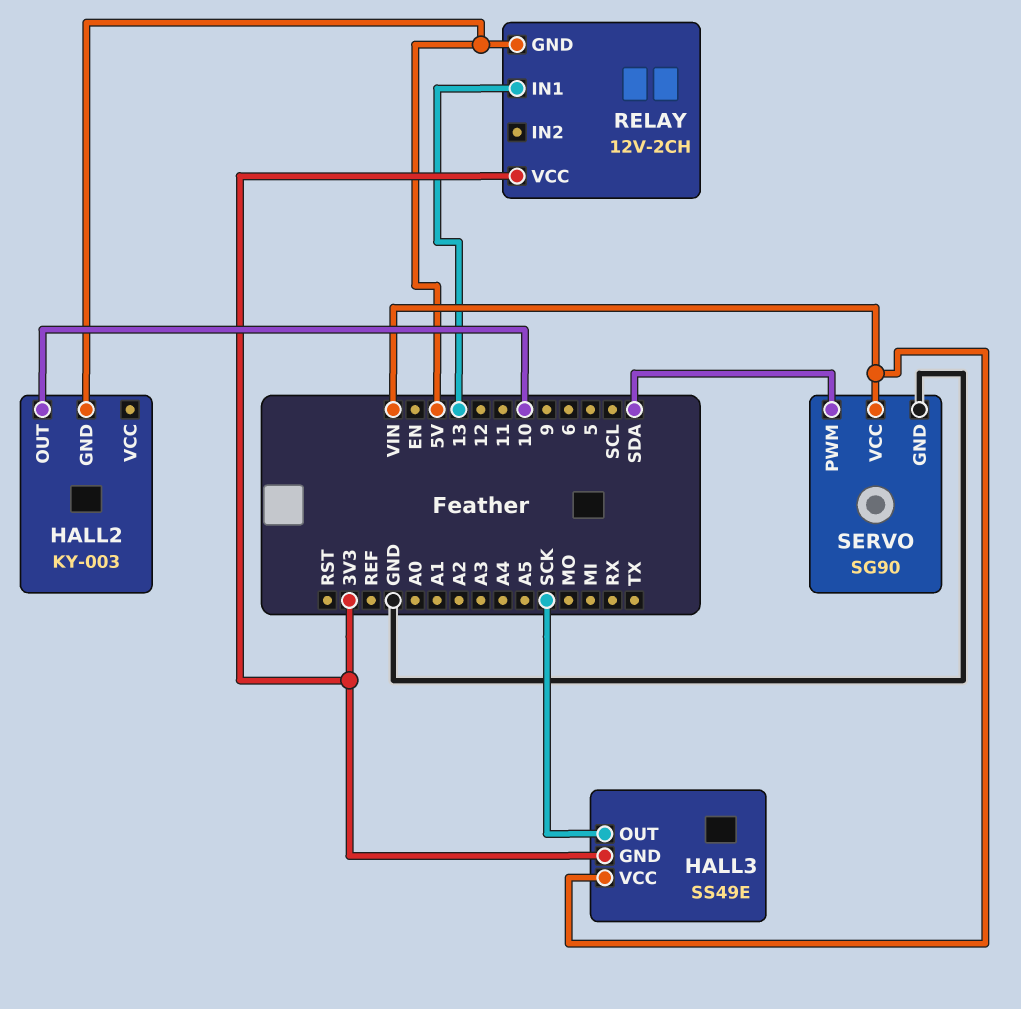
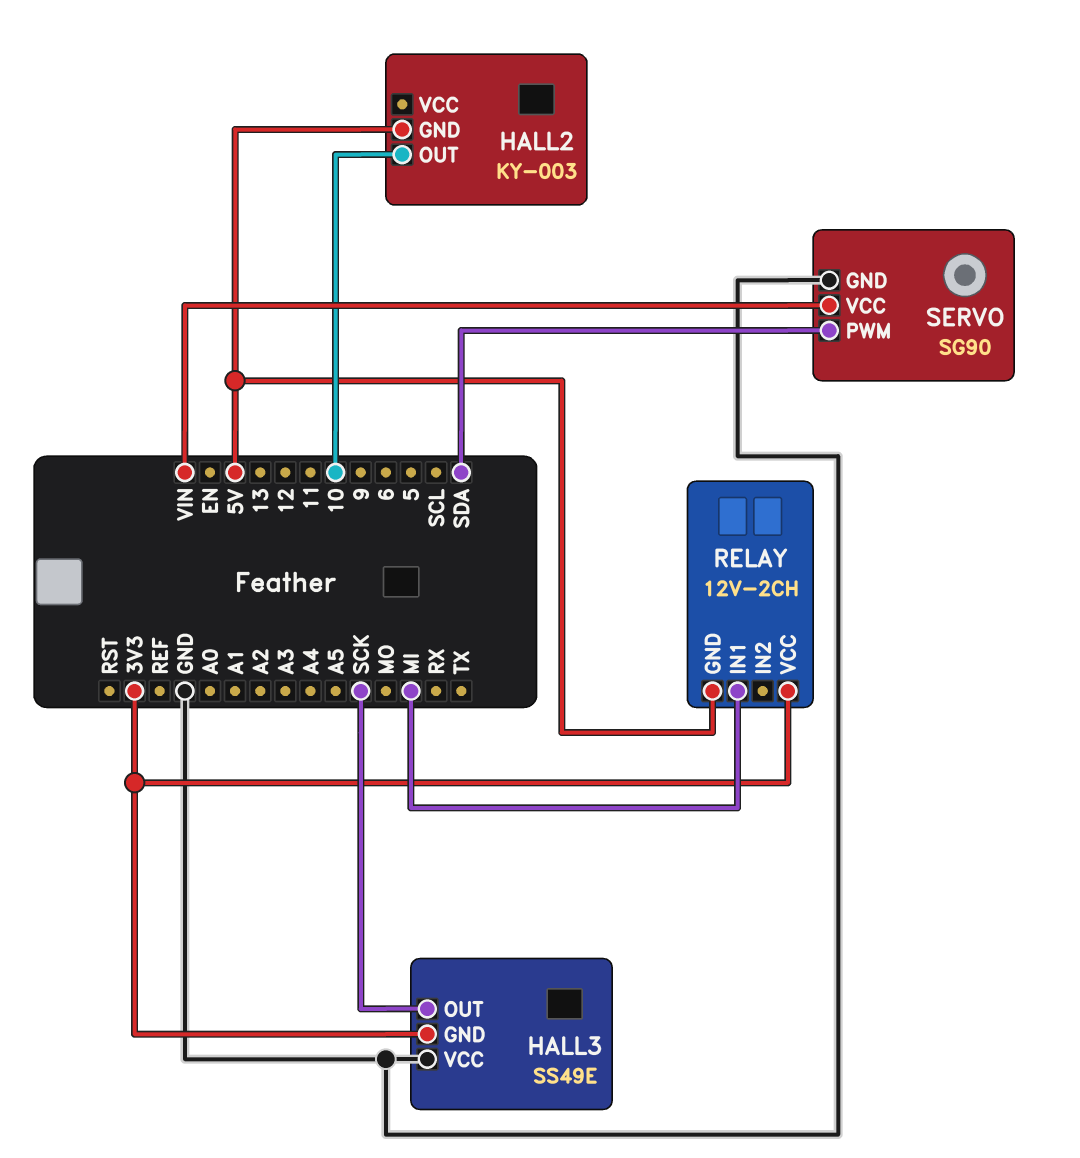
HALL3 pin VCC: VIN -> GND
RELAY pin IN1: 13 -> MI

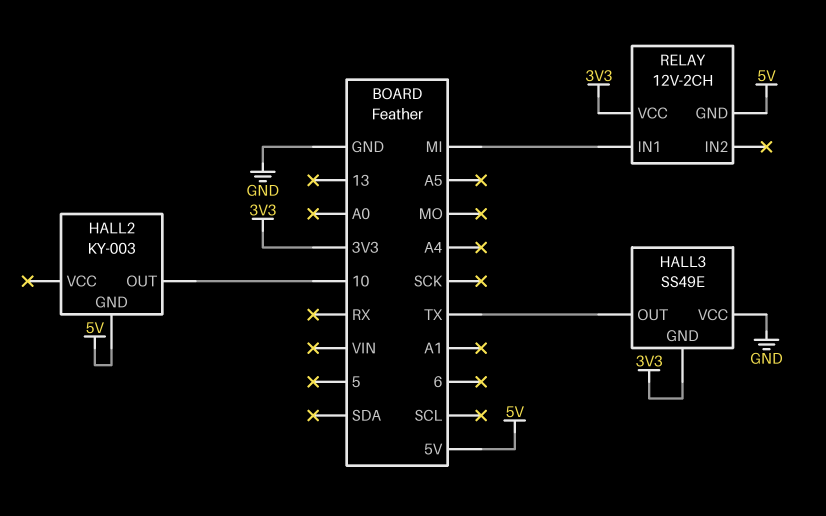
HALL3 pin OUT: SCK -> TX
SERVO: SG90 -> none
SERVO pin GND: GND -> none
SERVO pin PWM: SDA -> none
SERVO pin VCC: VIN -> none

